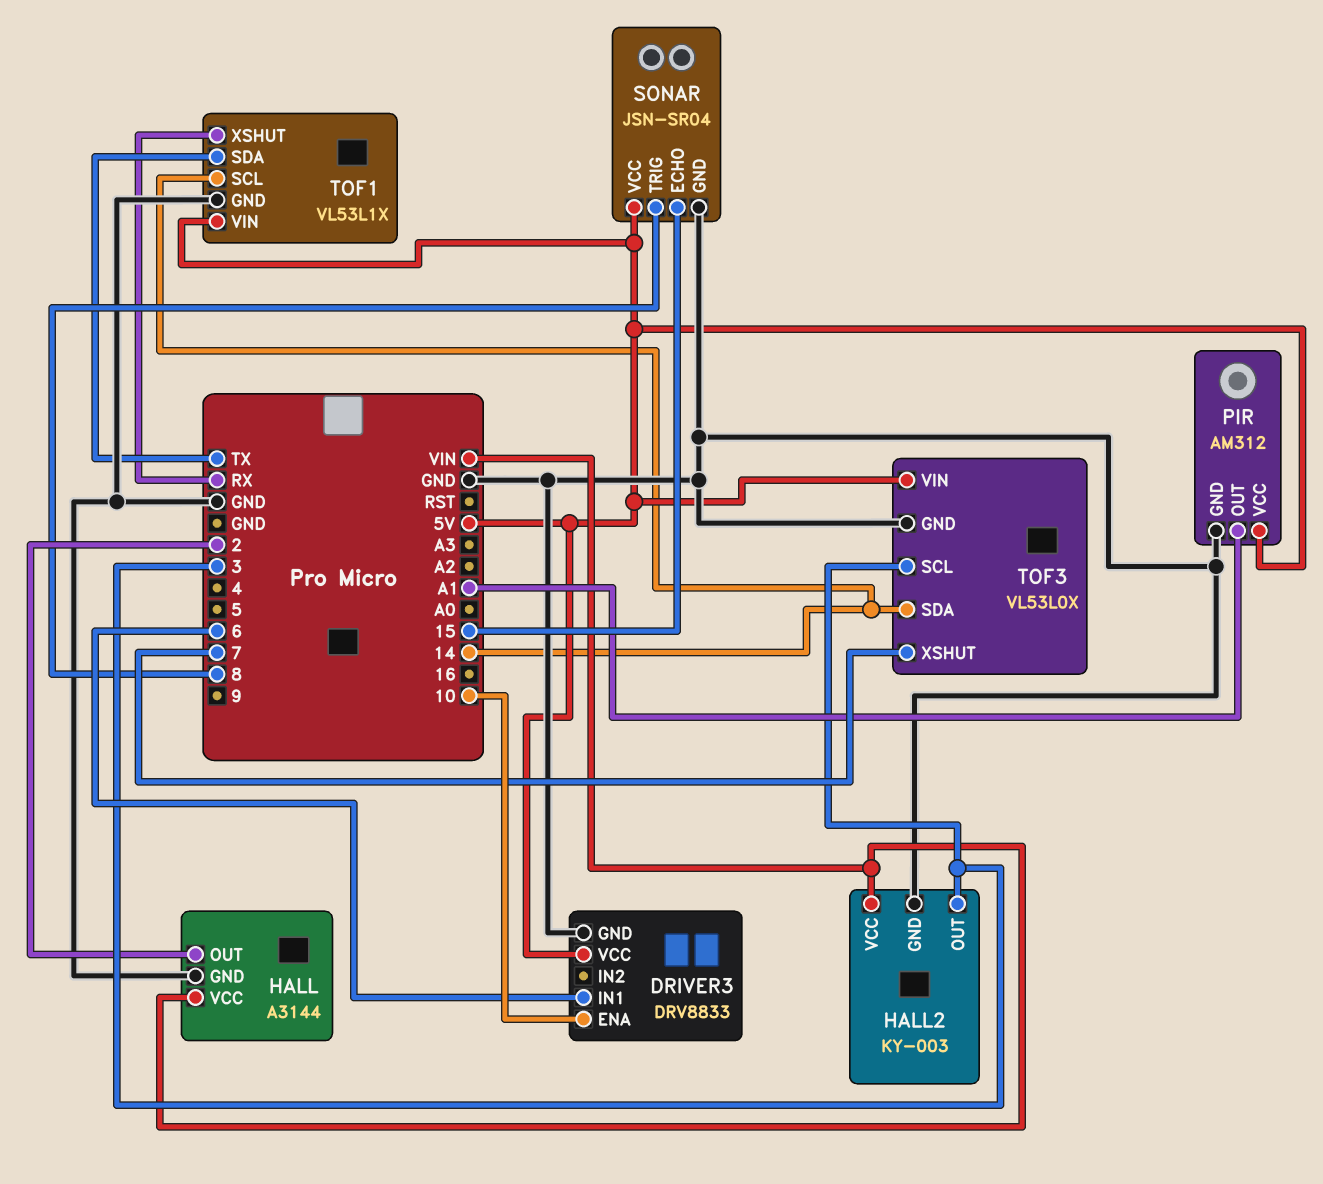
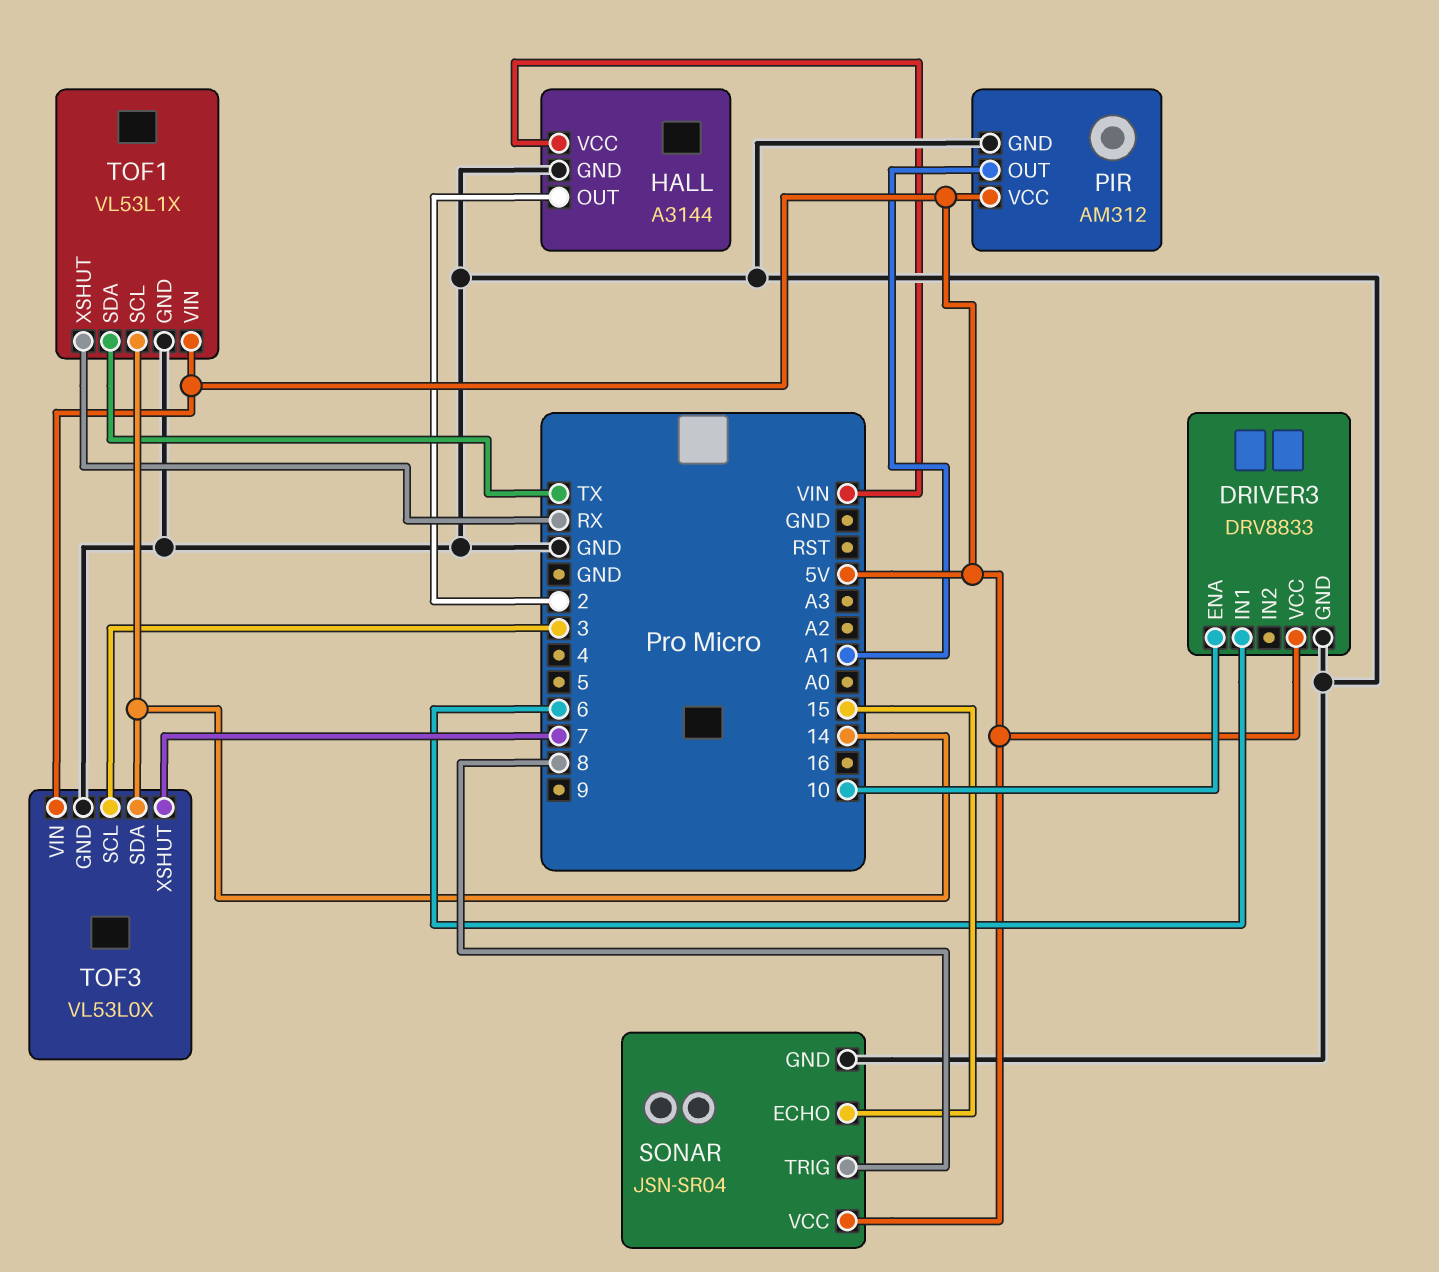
HALL2: KY-003 -> none
HALL2 pin GND: GND -> none
HALL2 pin OUT: 3 -> none
HALL2 pin VCC: VIN -> none

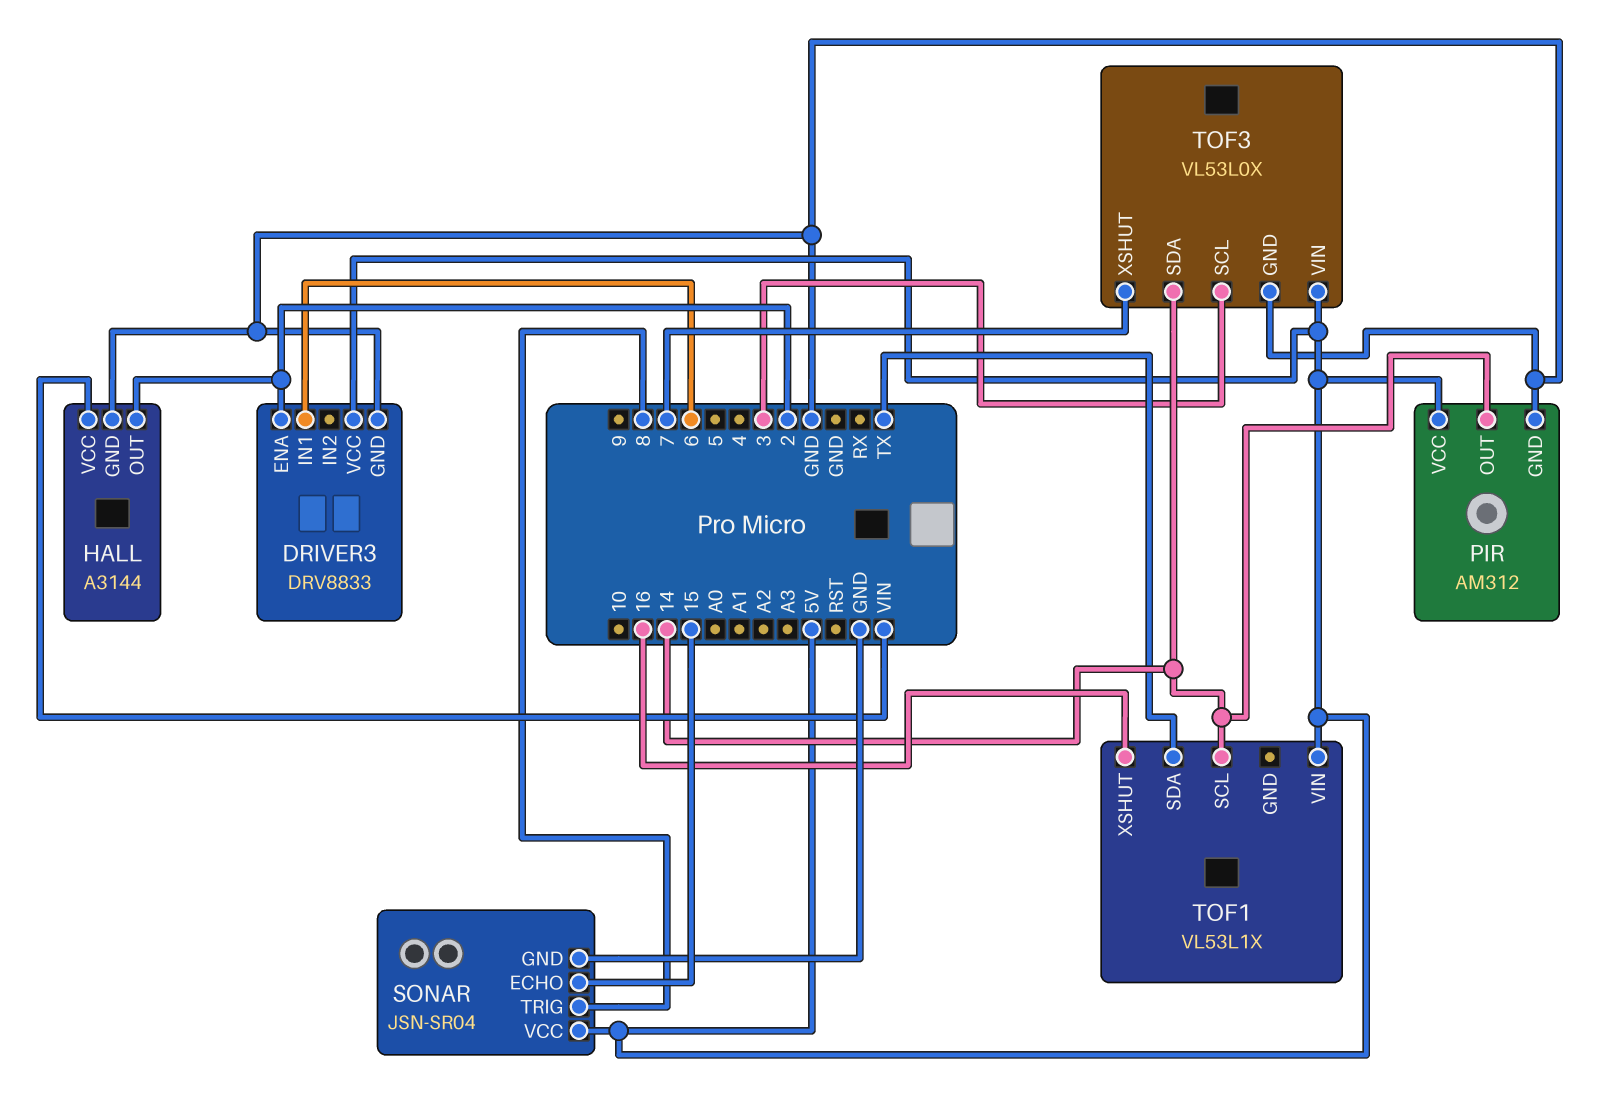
DRIVER3 pin ENA: 10 -> 2
PIR pin OUT: A1 -> 14
TOF1 pin GND: GND -> none
TOF1 pin XSHUT: RX -> 16

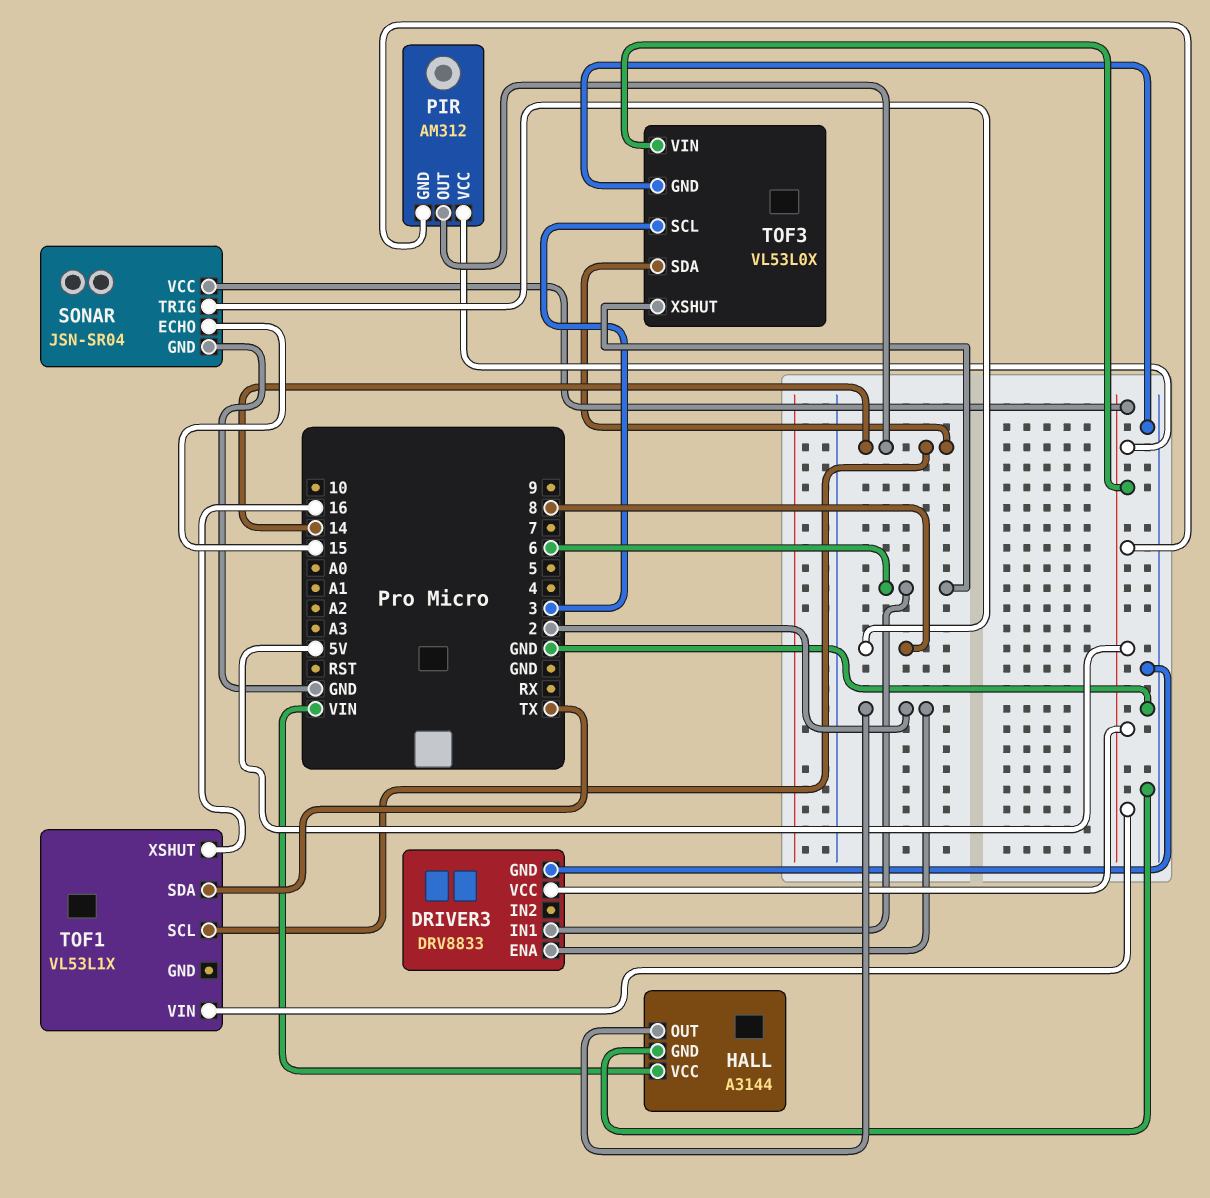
PIR pin GND: GND -> 5V
TOF3 pin XSHUT: 7 -> 6

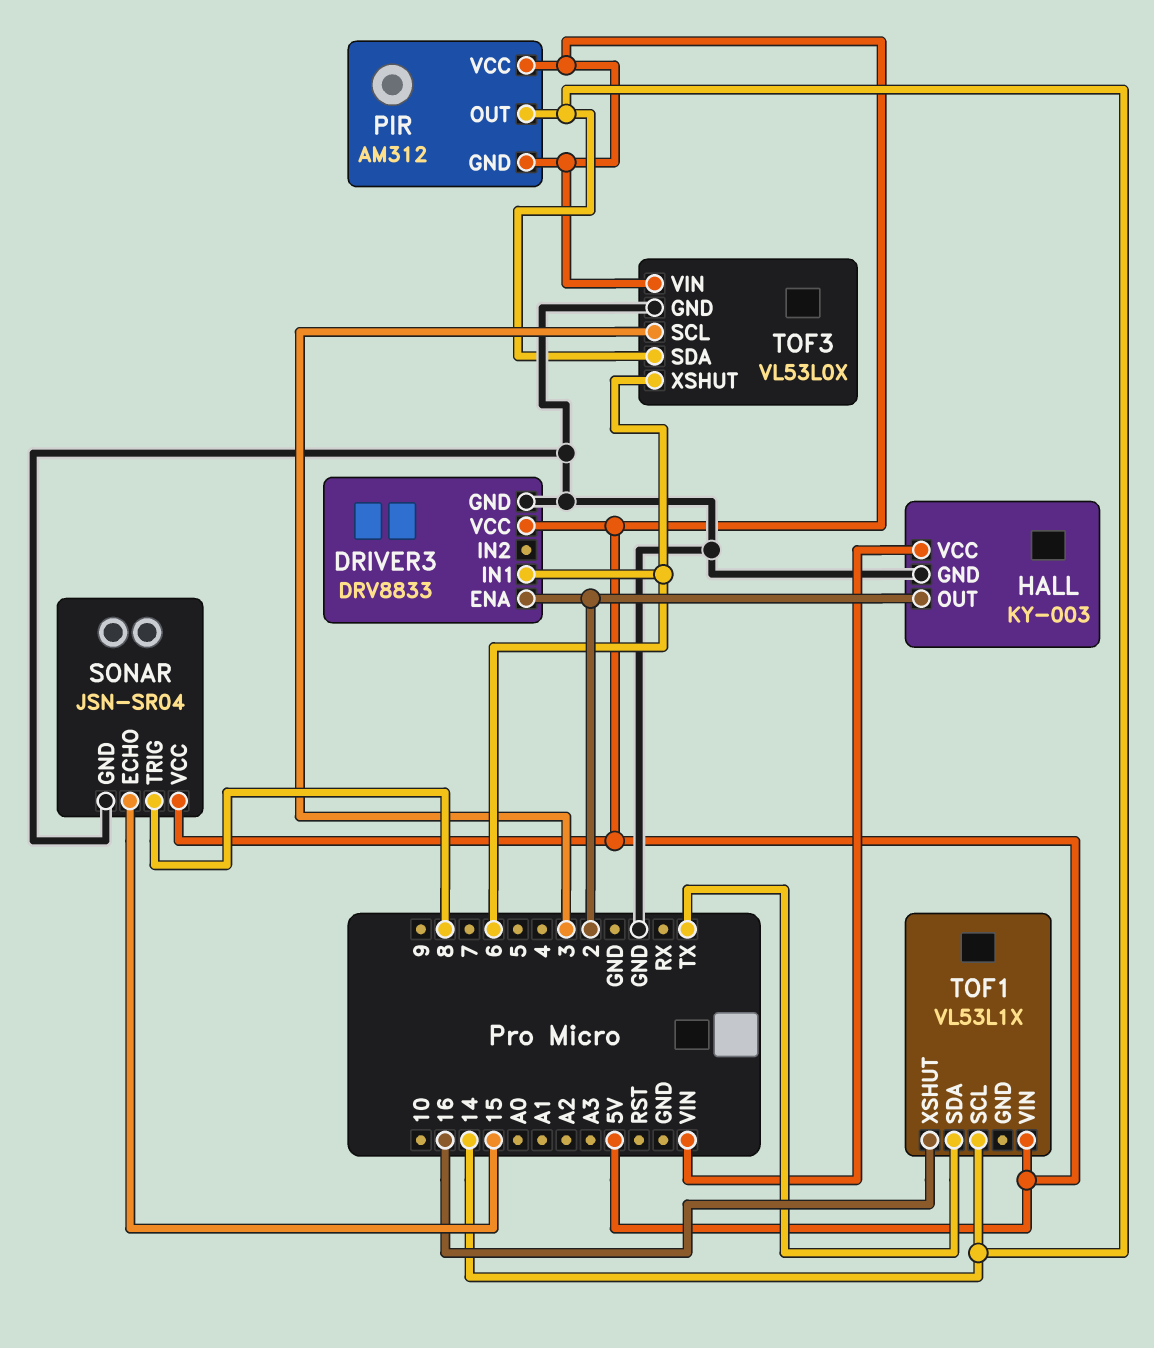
HALL: A3144 -> KY-003

